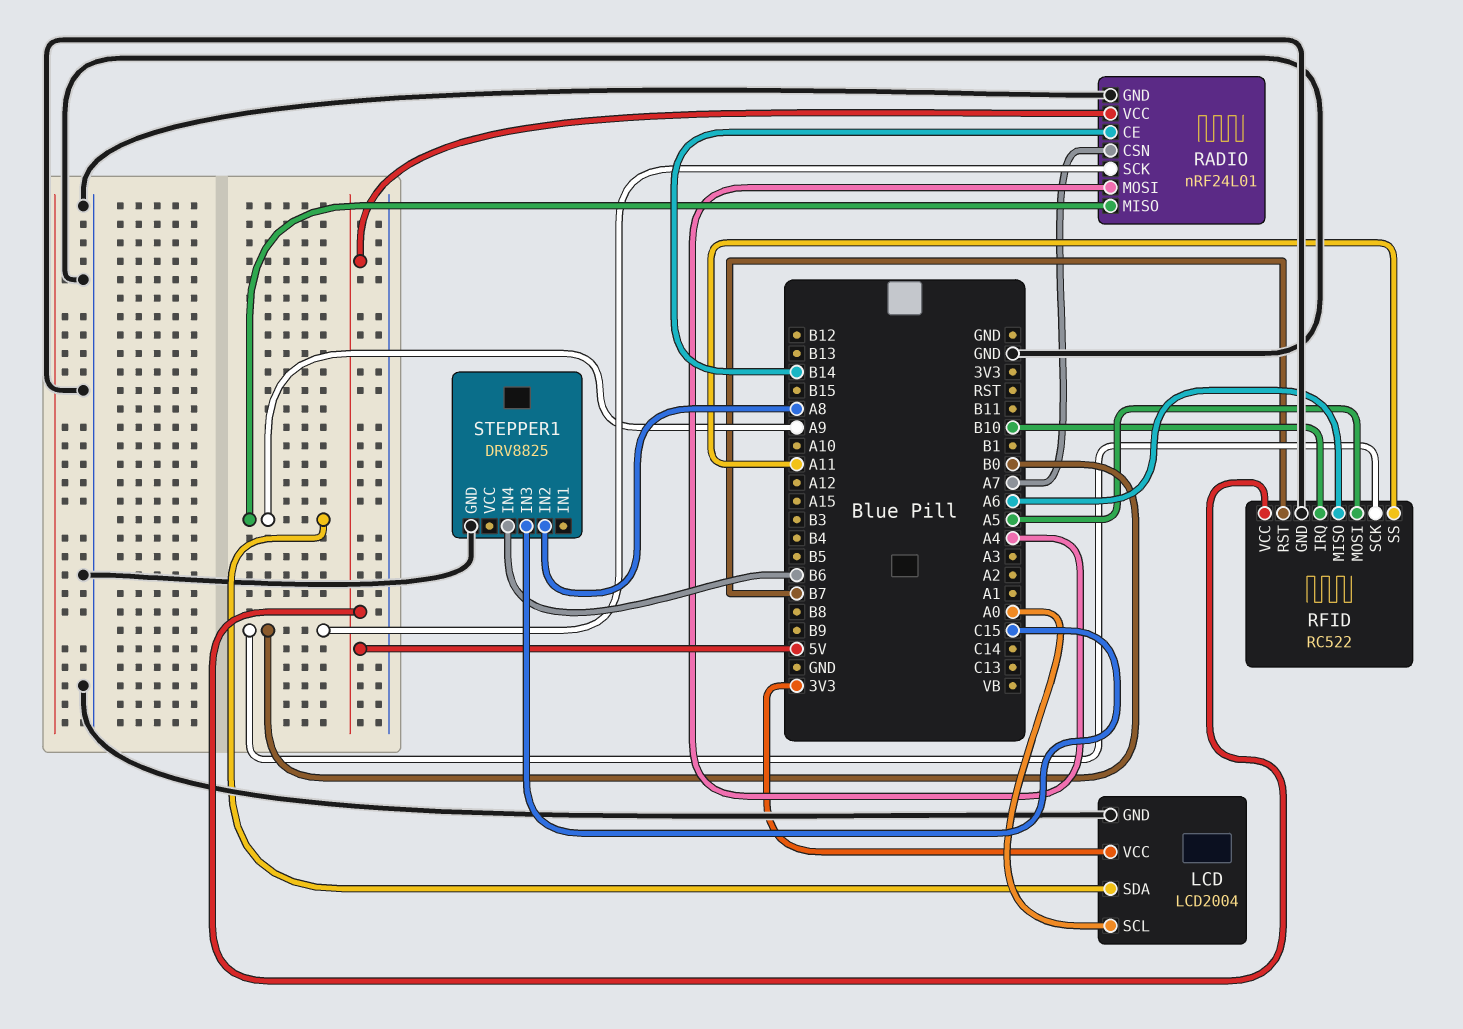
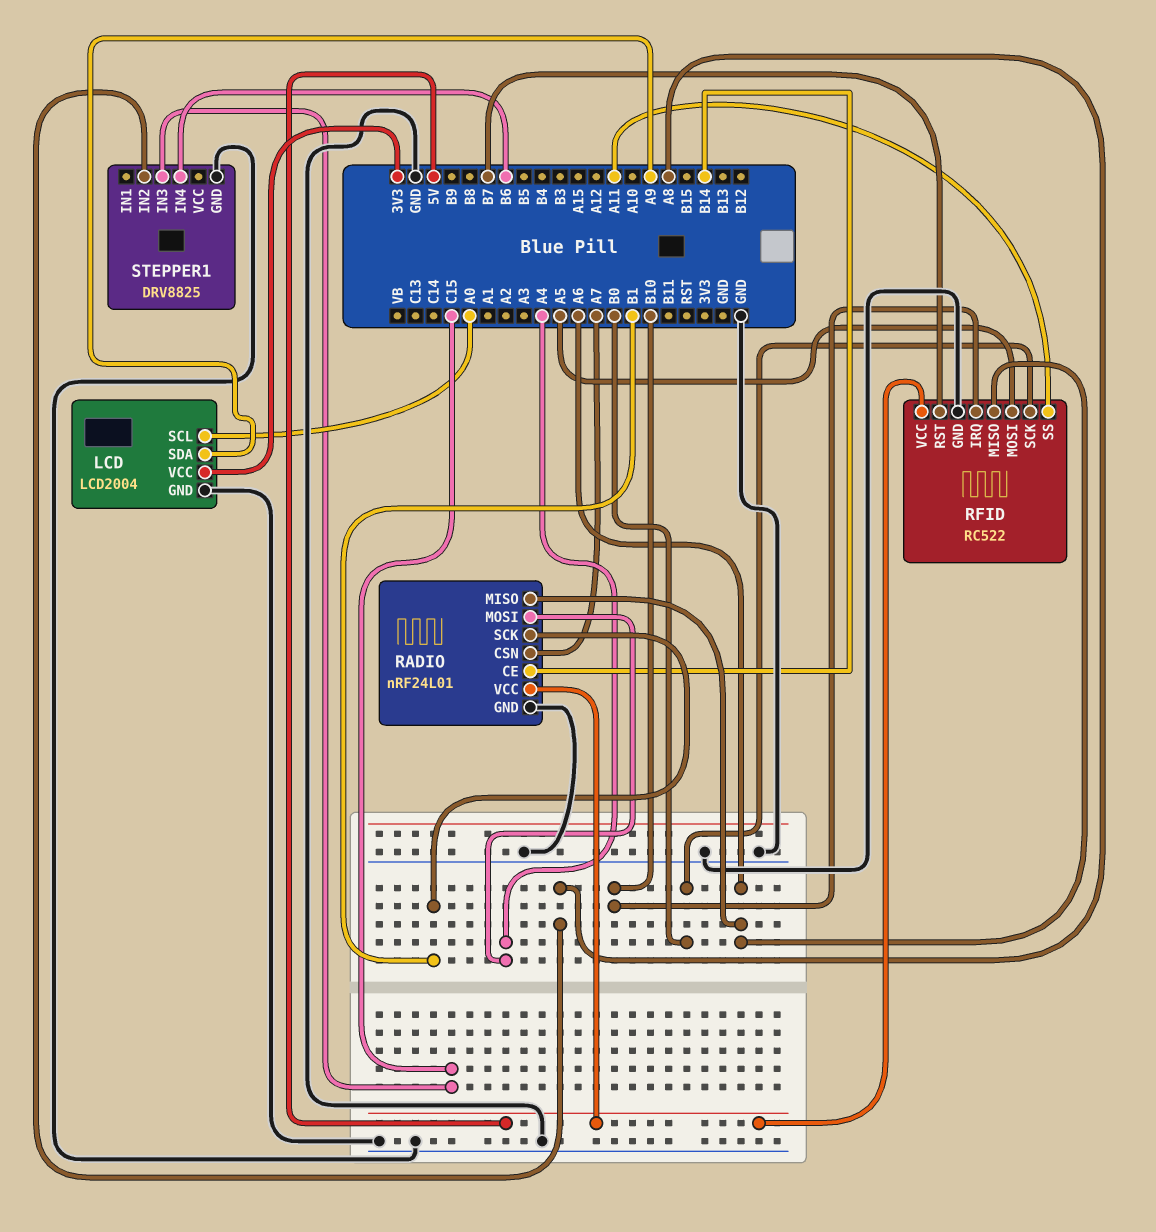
RADIO pin MISO: A9 -> A6
RADIO pin SCK: B0 -> B1

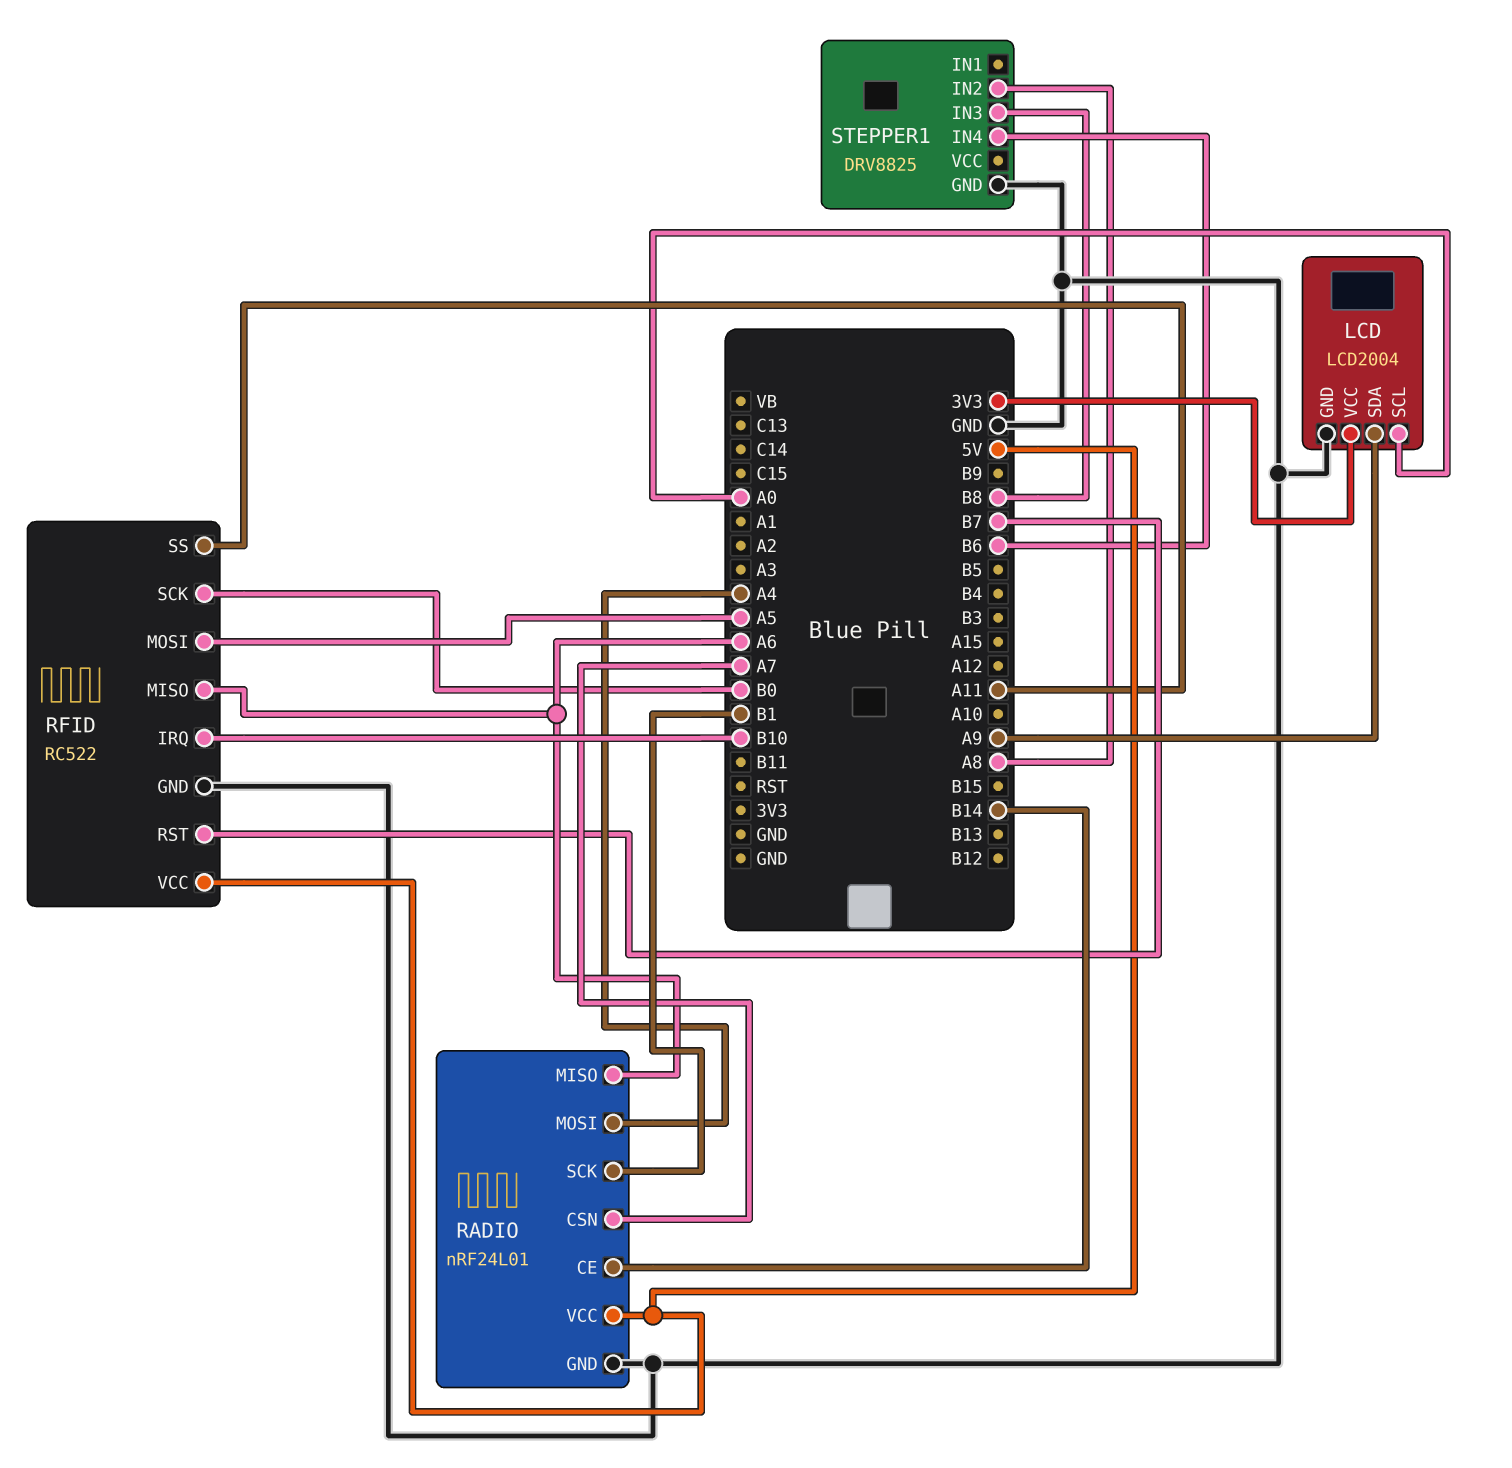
STEPPER1 pin IN3: C15 -> B8

